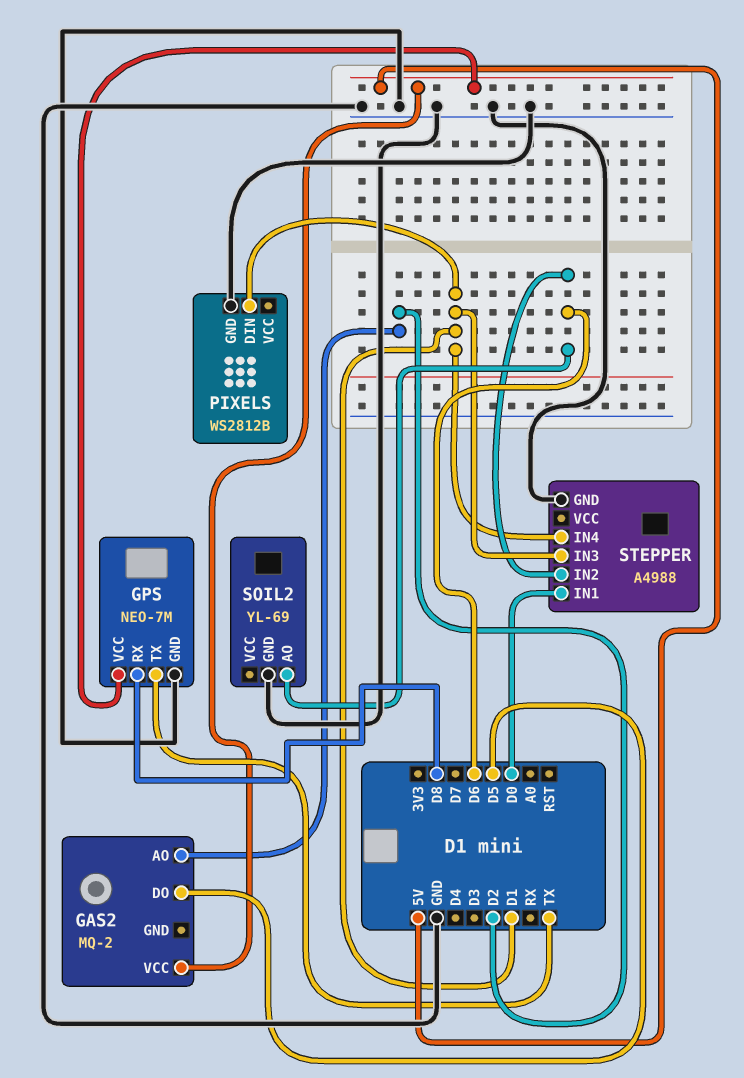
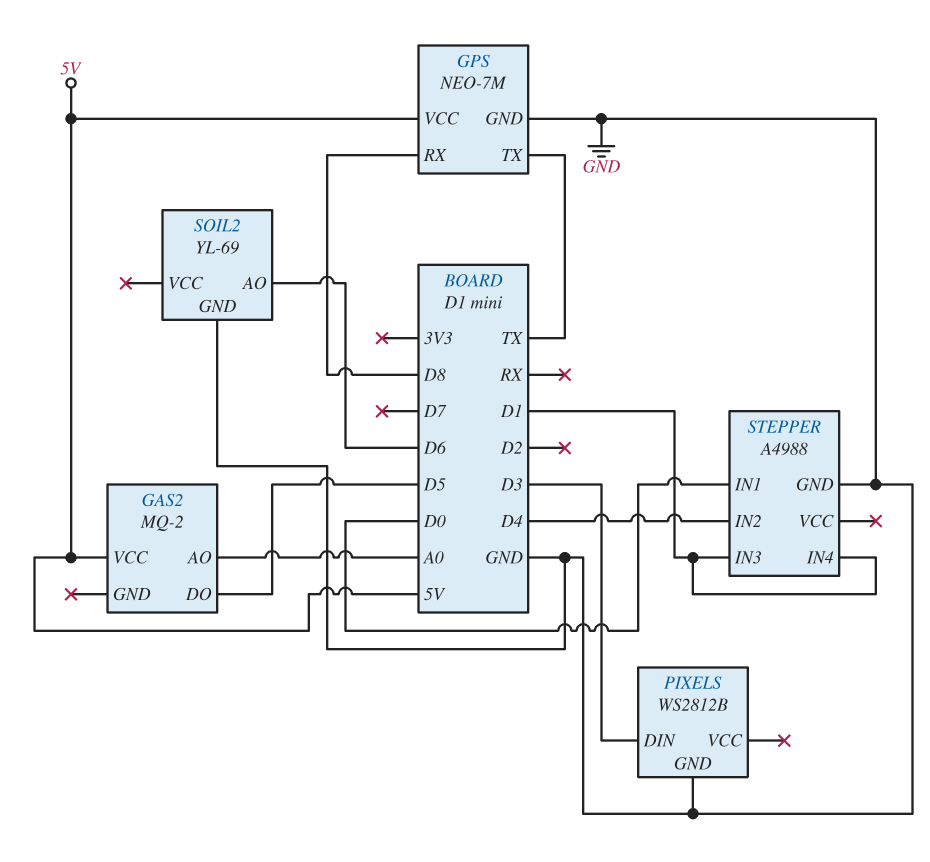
GAS2 pin AO: D2 -> A0
PIXELS pin DIN: D1 -> D3
STEPPER pin IN2: D6 -> D4

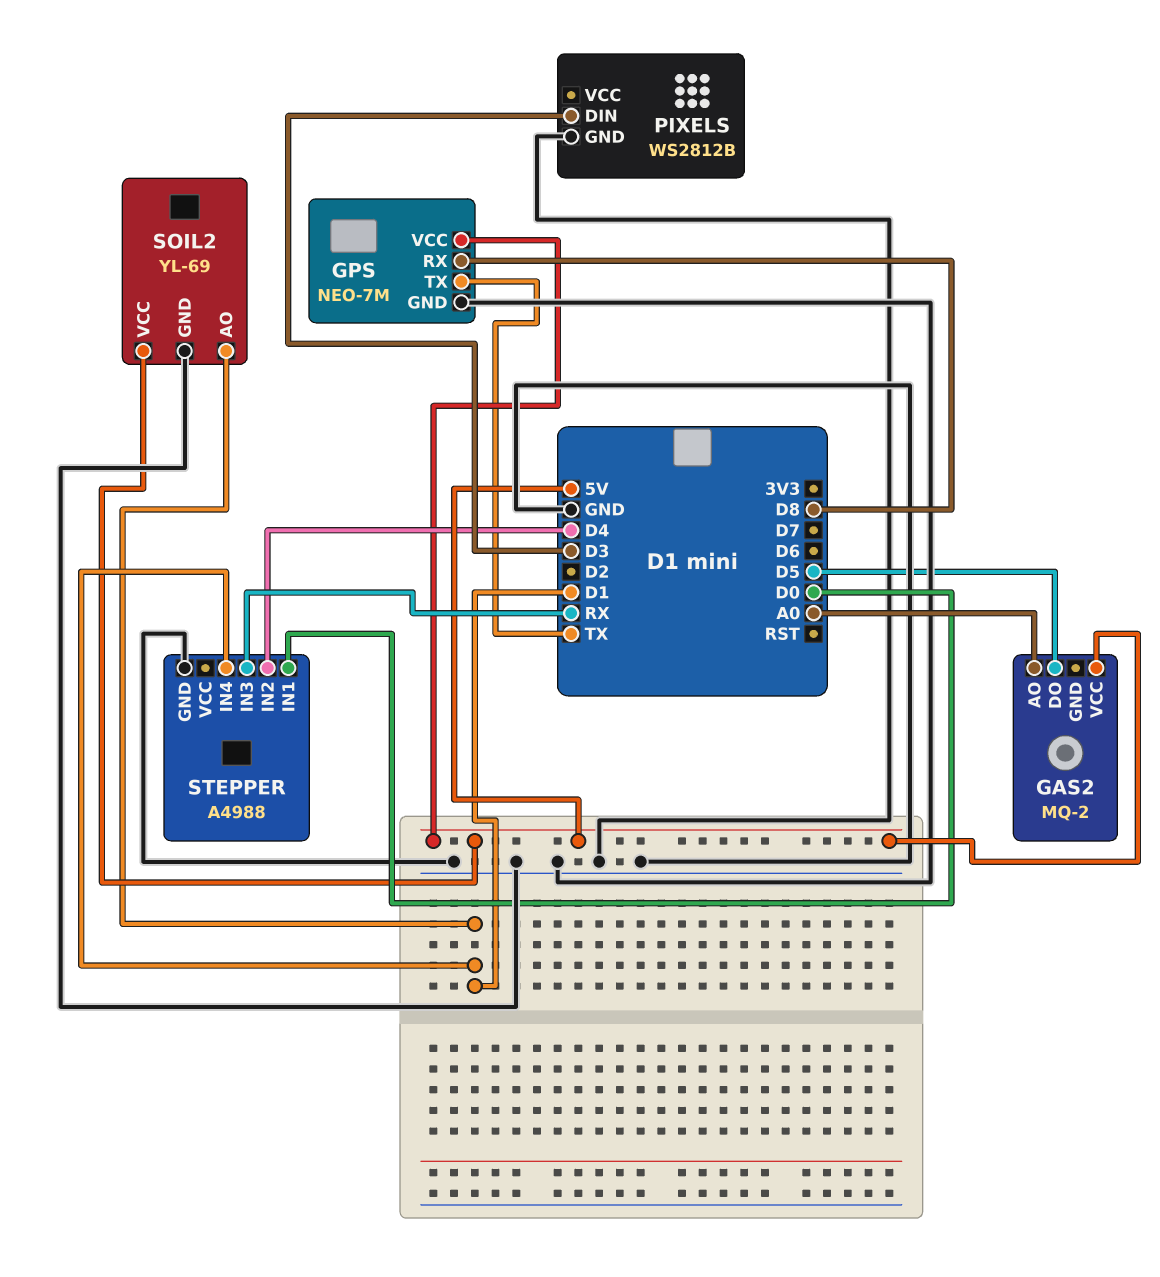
SOIL2 pin AO: D6 -> D1
SOIL2 pin VCC: none -> 5V
STEPPER pin IN3: D1 -> RX

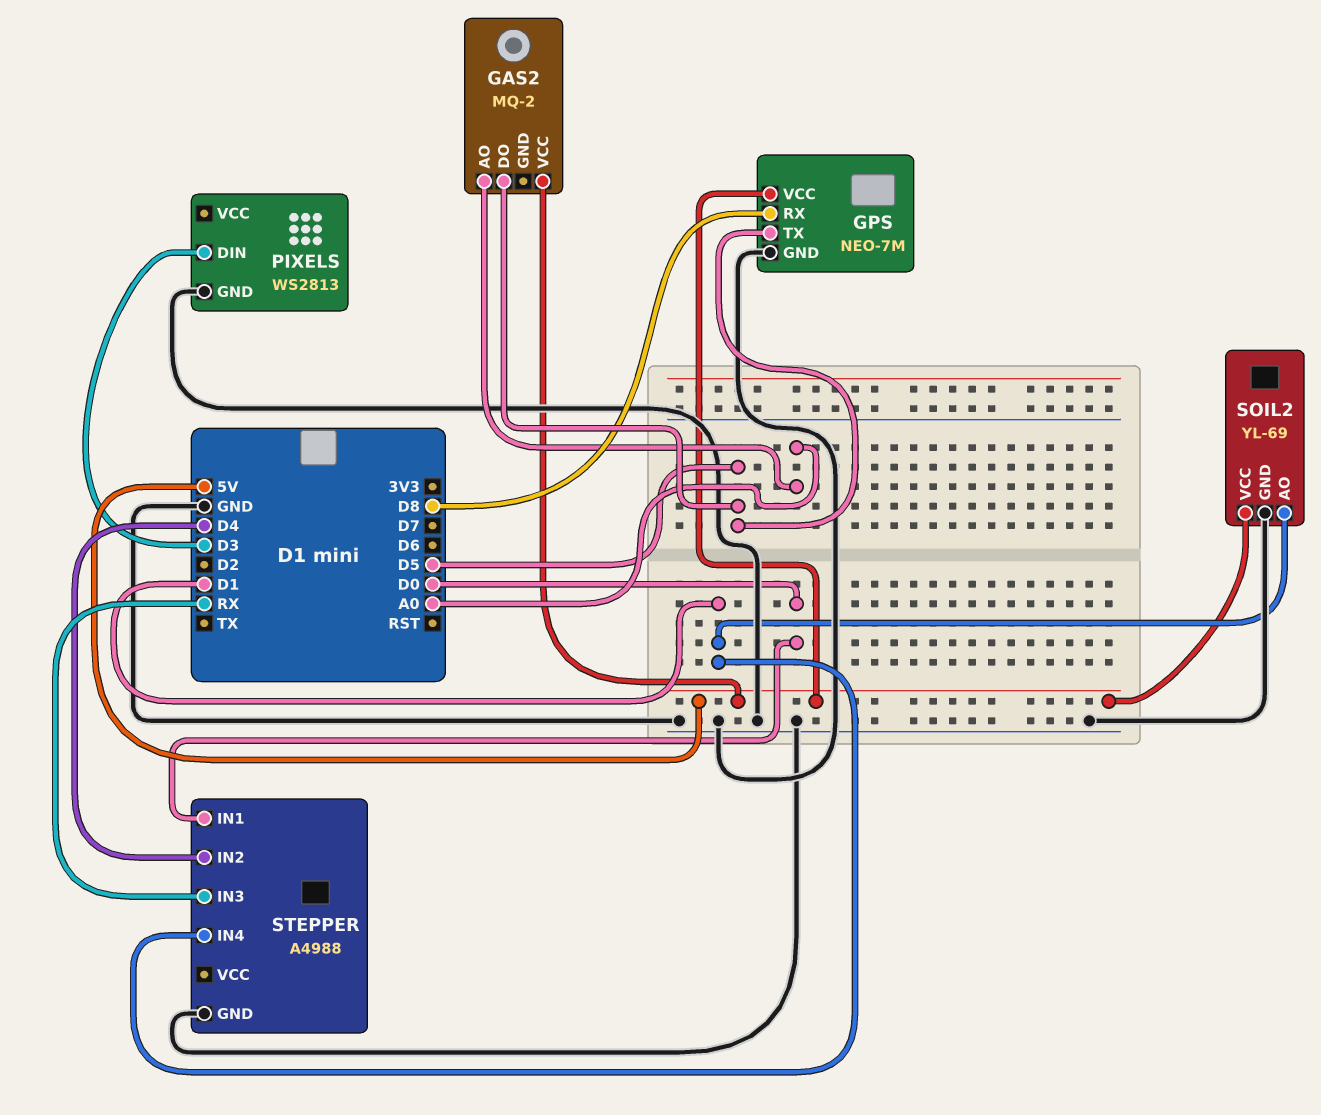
GPS pin TX: TX -> D5
PIXELS: WS2812B -> WS2813

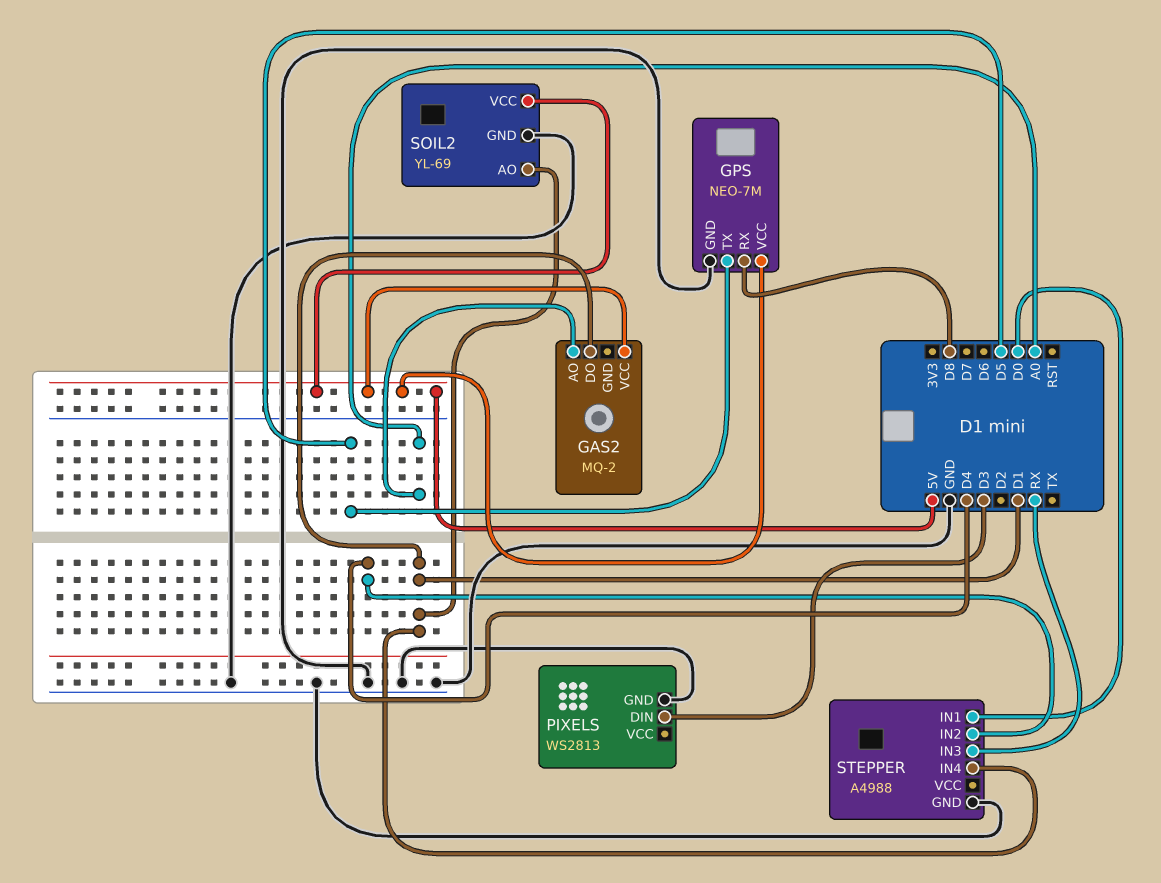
GAS2 pin DO: D5 -> D1

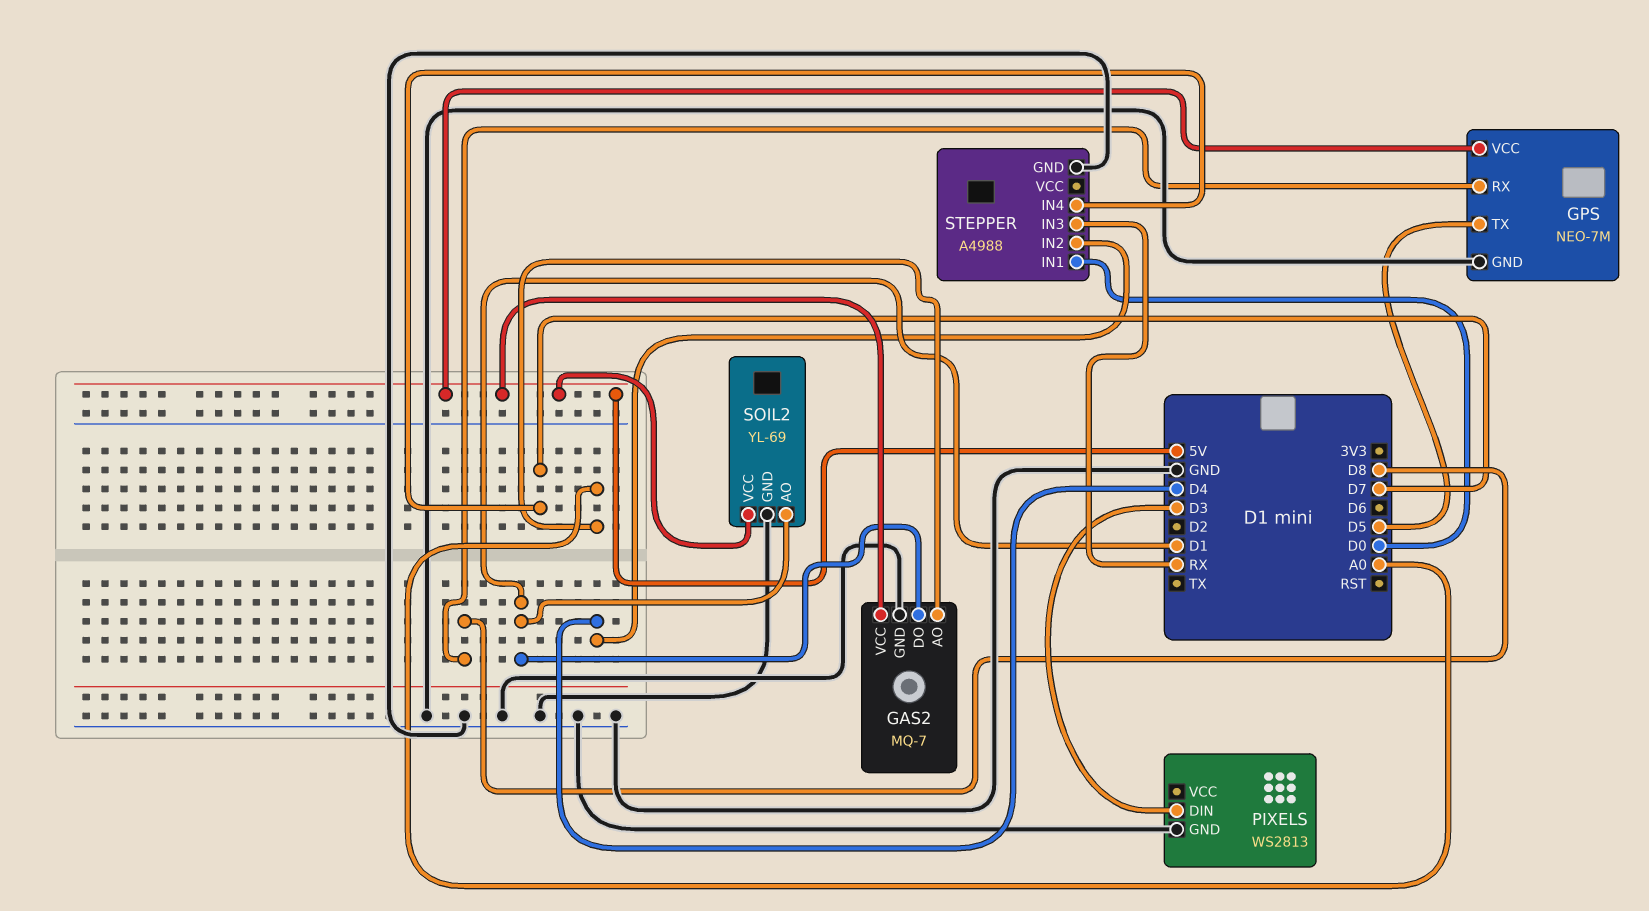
GAS2: MQ-2 -> MQ-7
GAS2 pin GND: none -> GND
STEPPER pin IN4: D1 -> D7

